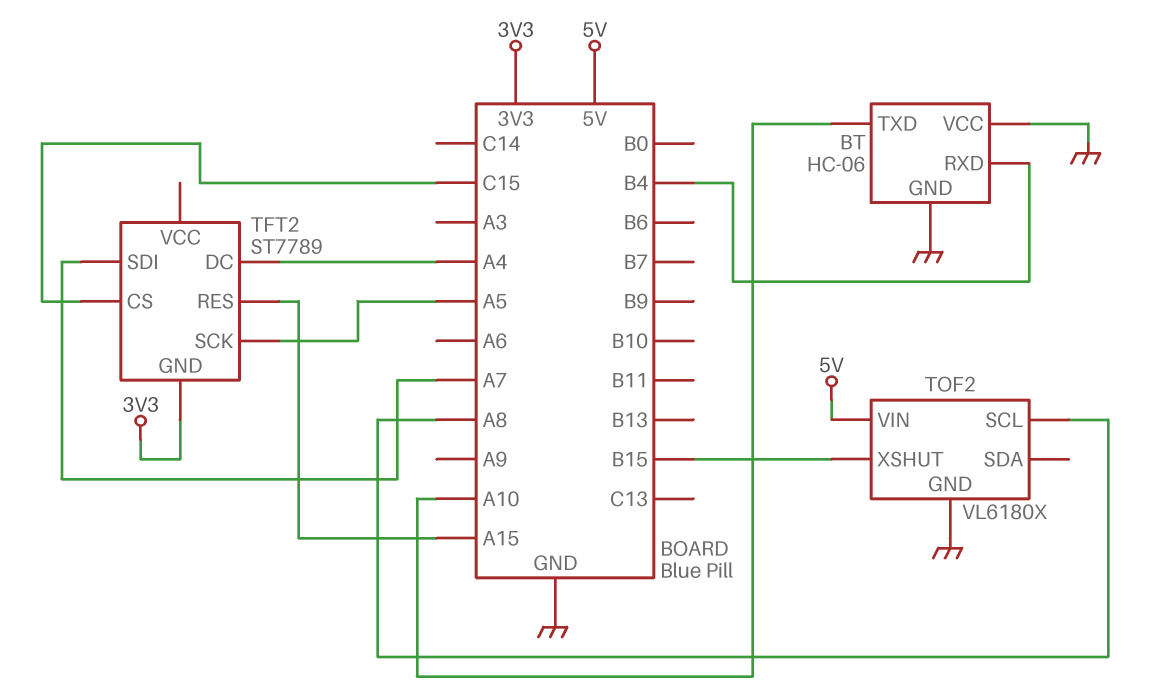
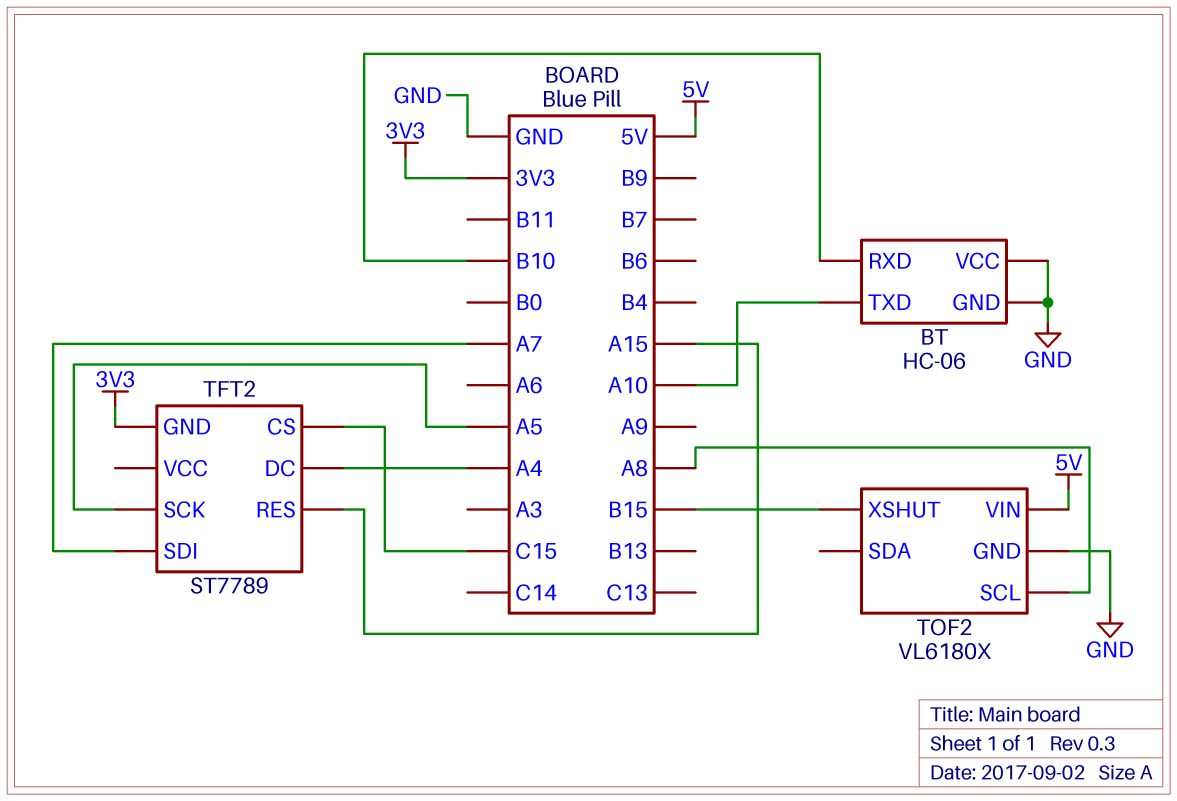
BT pin RXD: B4 -> B10

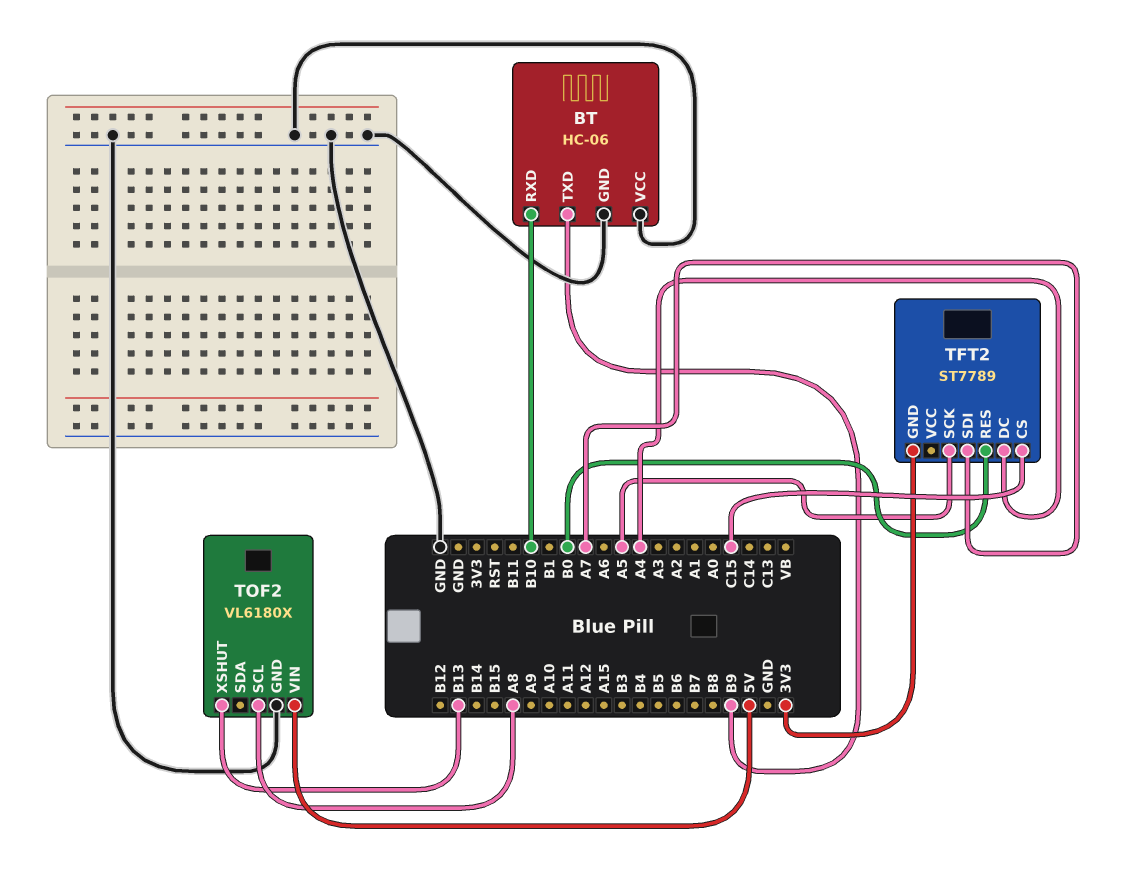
BT pin TXD: A10 -> B9
TFT2 pin RES: A15 -> B0
TOF2 pin XSHUT: B15 -> B13

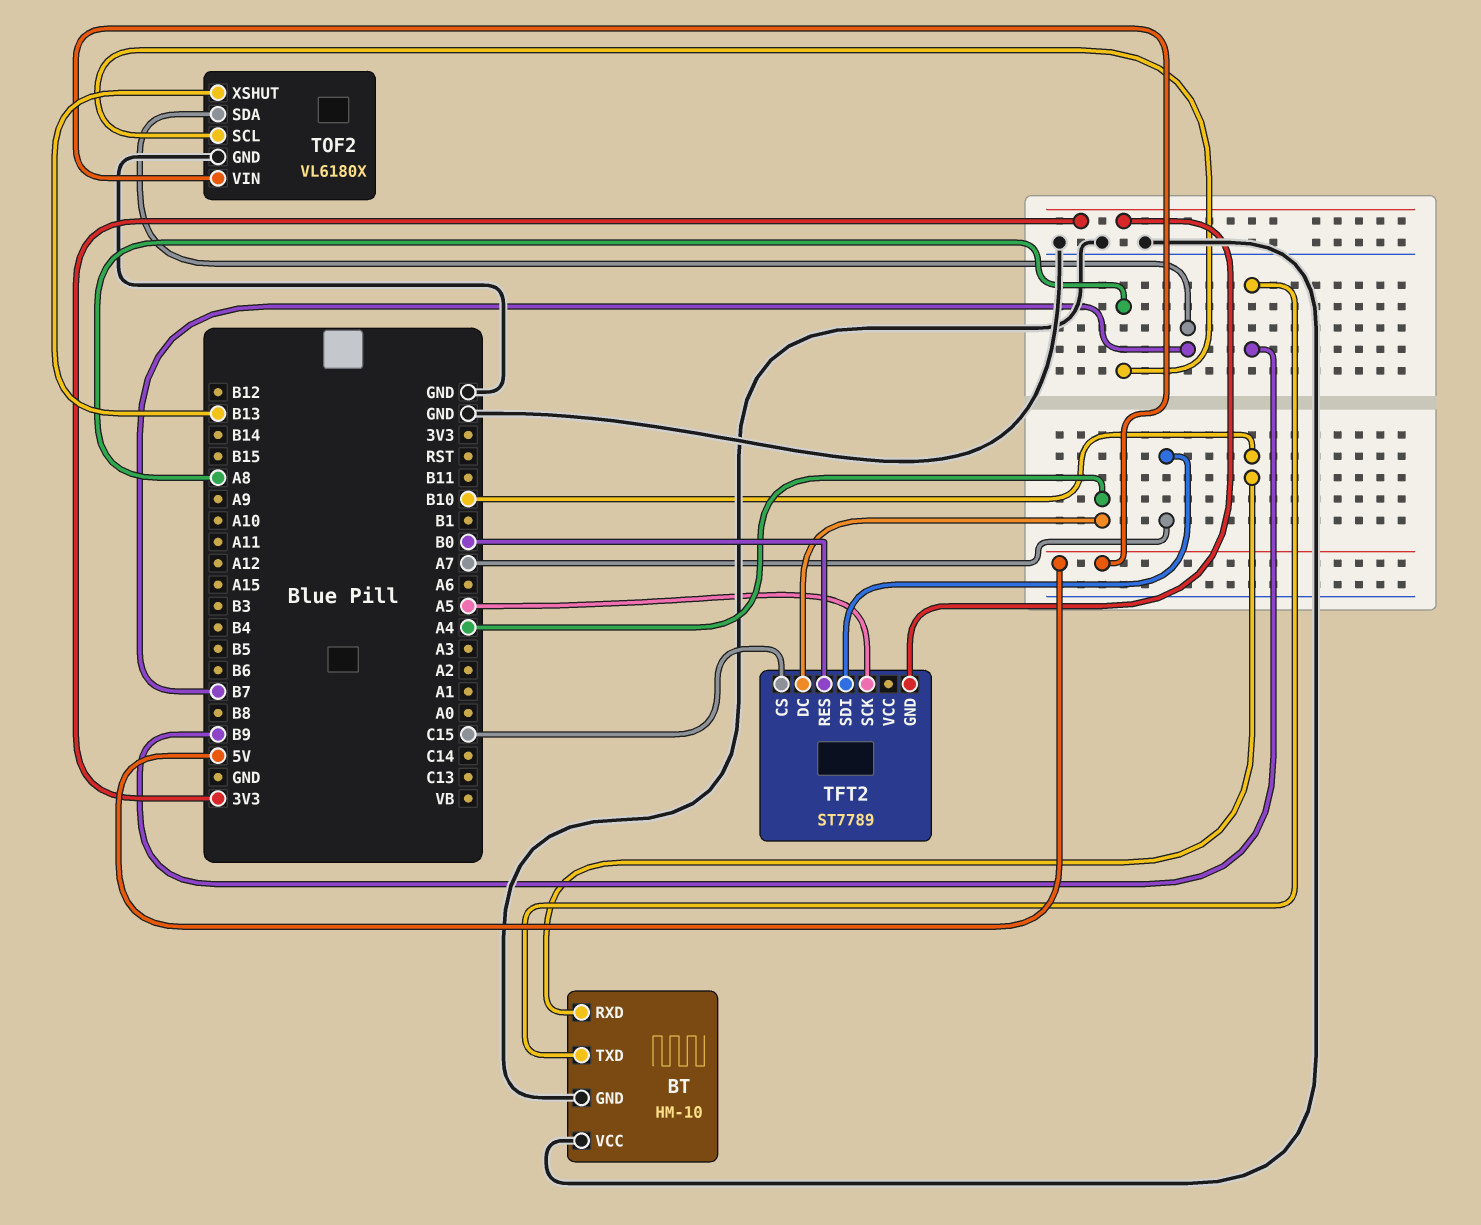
BT: HC-06 -> HM-10
TOF2 pin SDA: none -> B7

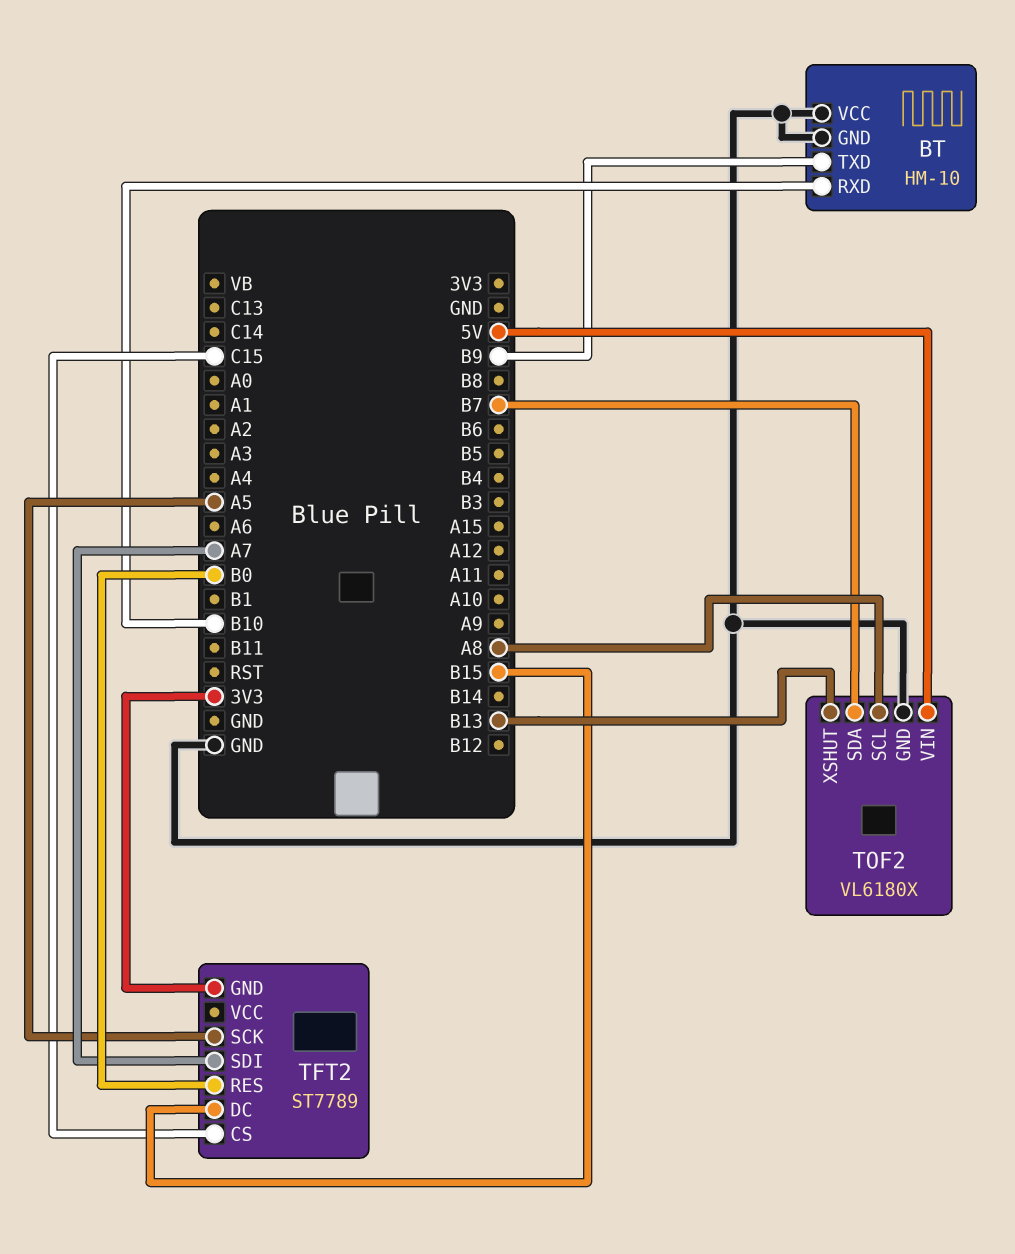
TFT2 pin DC: A4 -> B15

